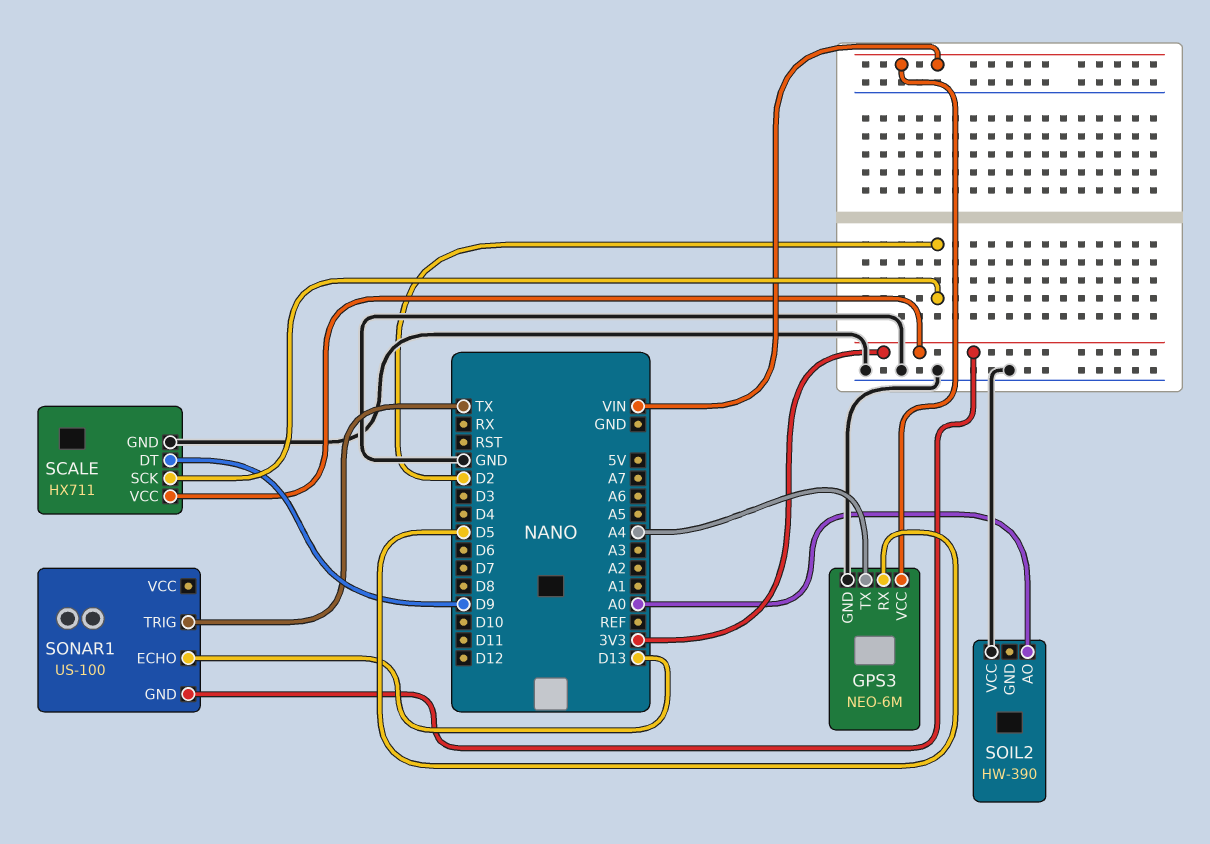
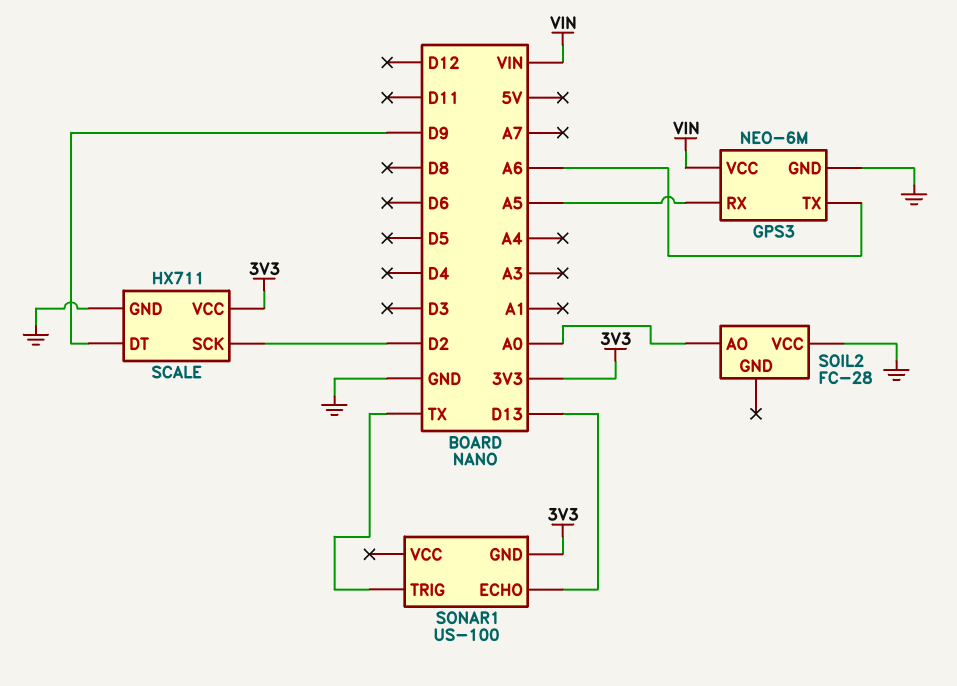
GPS3 pin RX: D5 -> A5
GPS3 pin TX: A4 -> A6
SOIL2: HW-390 -> FC-28

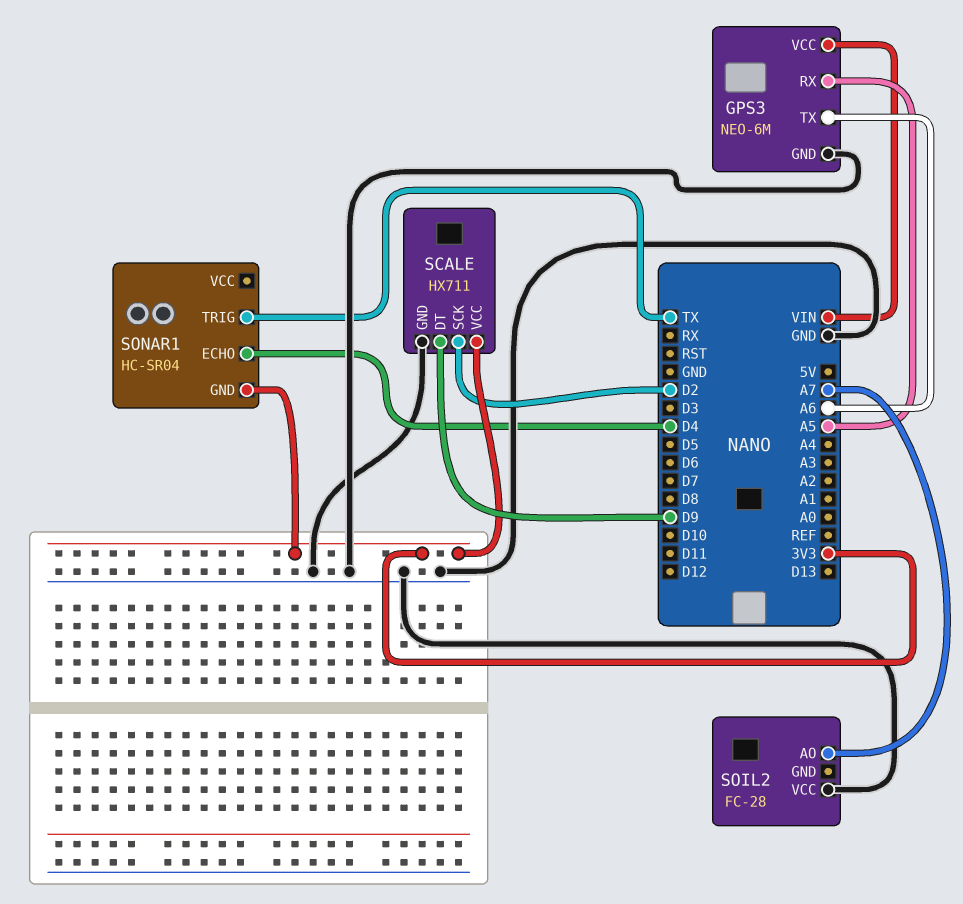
SOIL2 pin AO: A0 -> A7
SONAR1: US-100 -> HC-SR04
SONAR1 pin ECHO: D13 -> D4

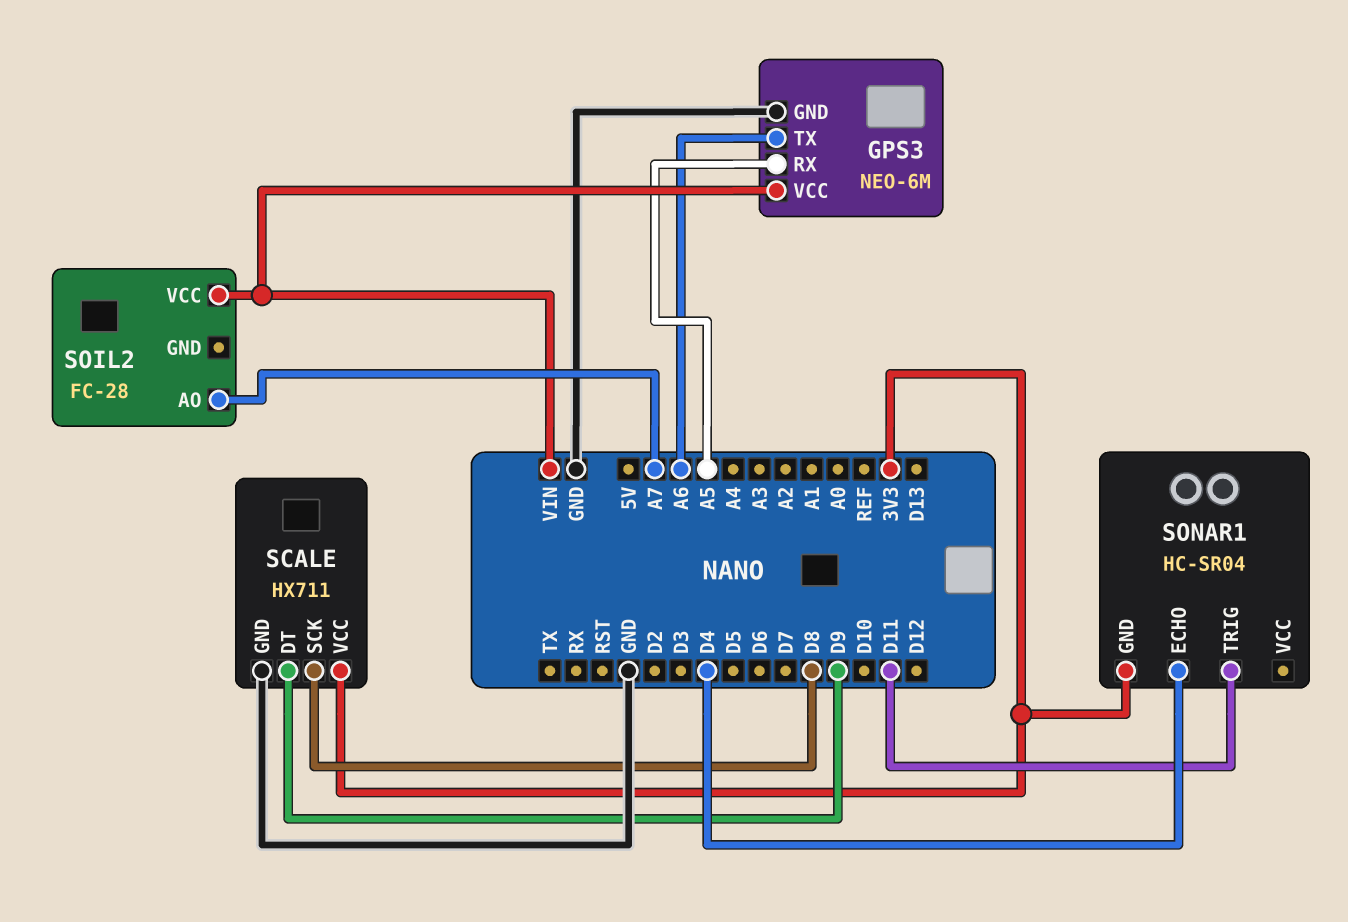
SCALE pin SCK: D2 -> D8
SOIL2 pin VCC: GND -> VIN
SONAR1 pin TRIG: TX -> D11

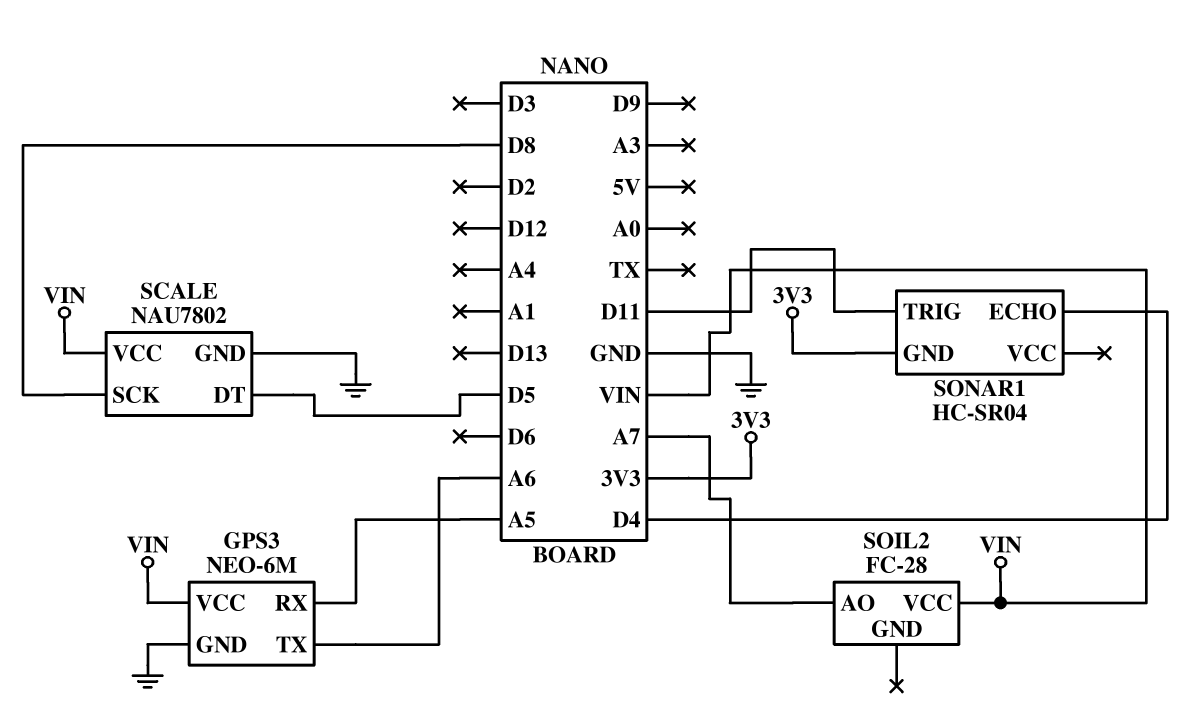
SCALE: HX711 -> NAU7802
SCALE pin DT: D9 -> D5
SCALE pin VCC: 3V3 -> VIN

